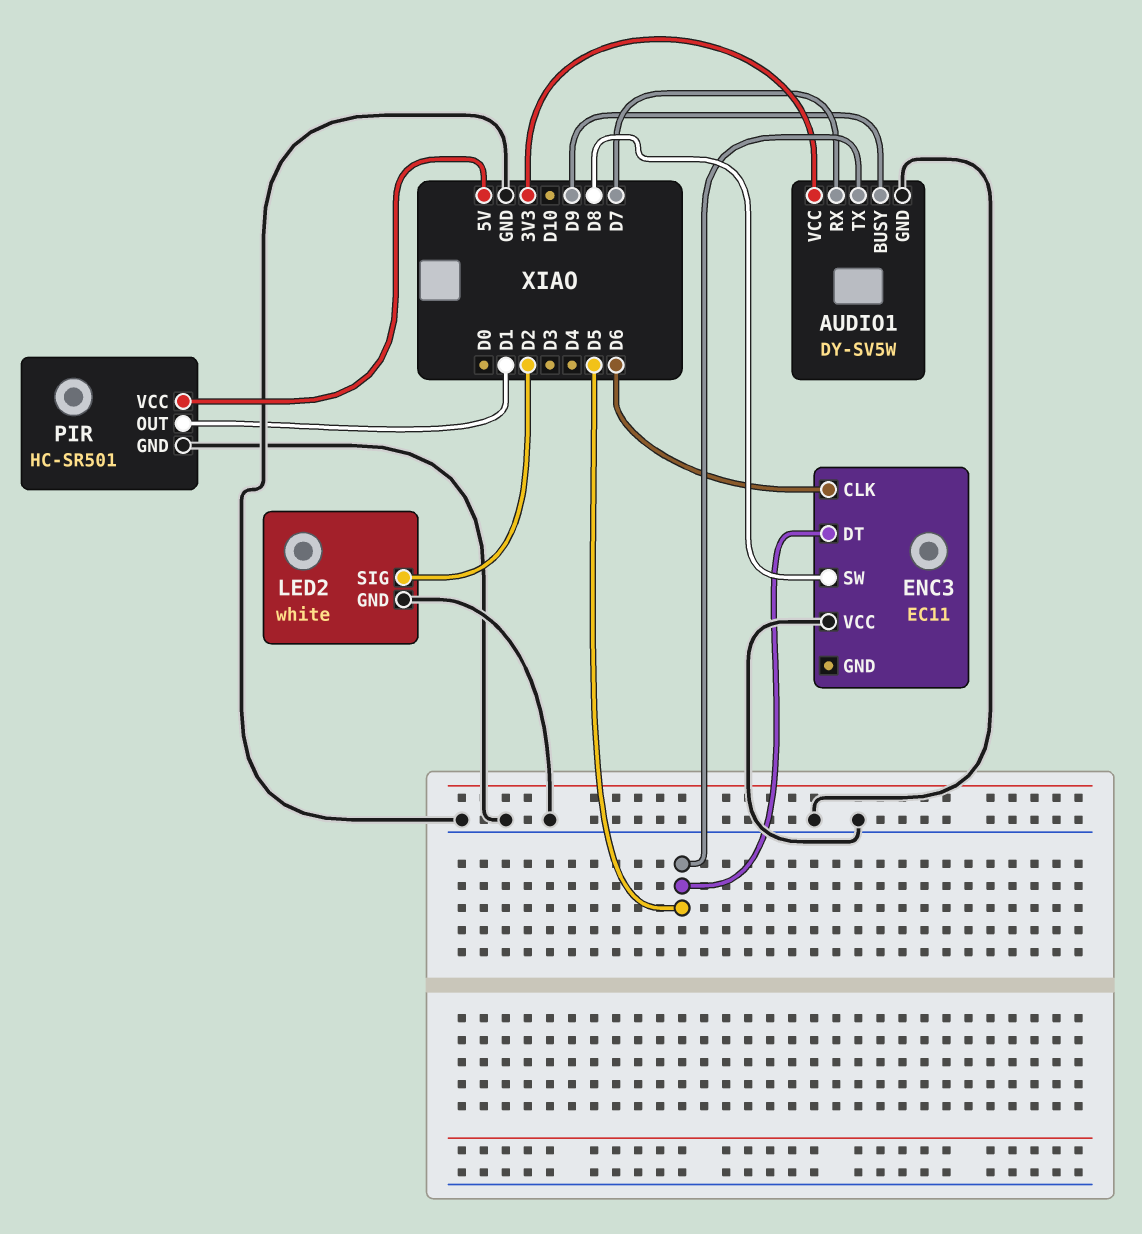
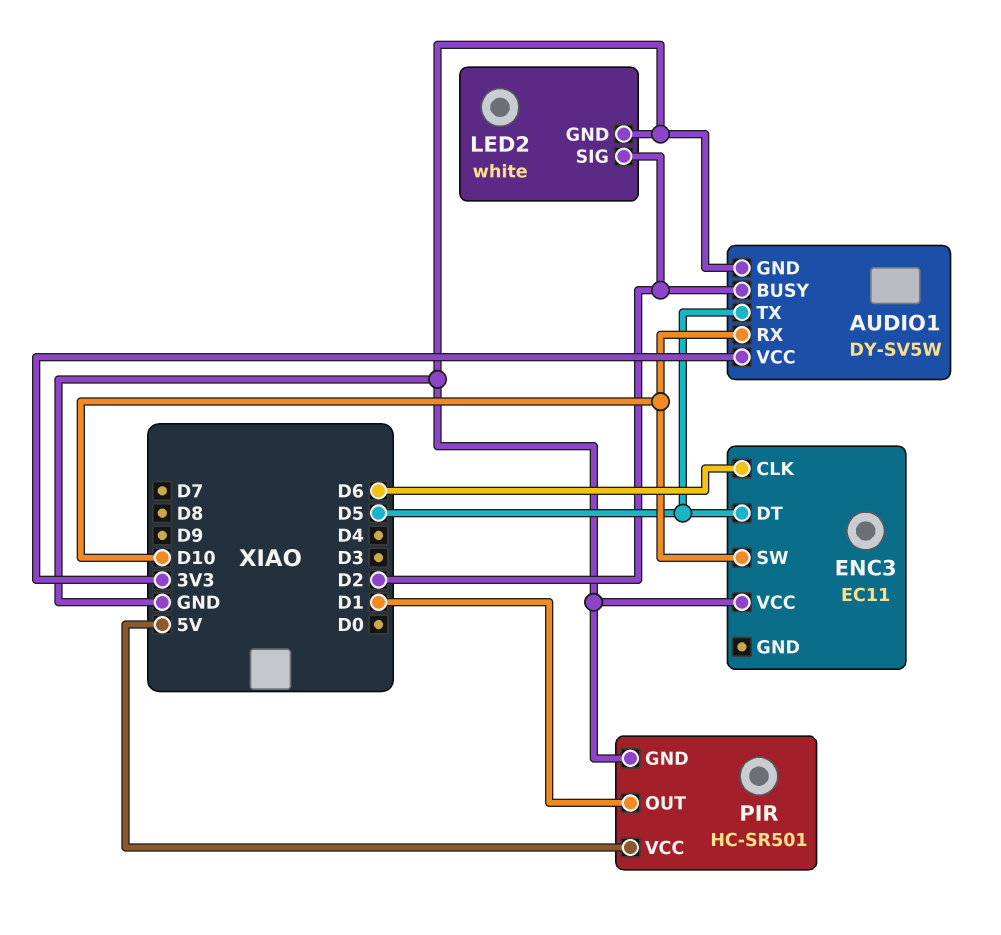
AUDIO1 pin BUSY: D9 -> D2
AUDIO1 pin RX: D7 -> D10
ENC3 pin SW: D8 -> D10

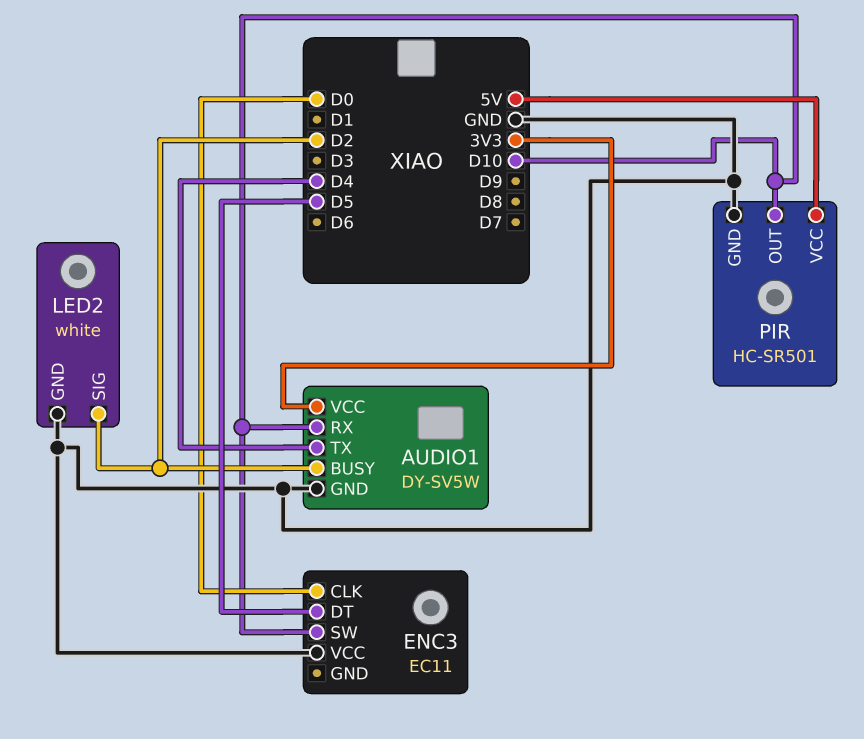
AUDIO1 pin TX: D5 -> D4
ENC3 pin CLK: D6 -> D0
PIR pin OUT: D1 -> D10

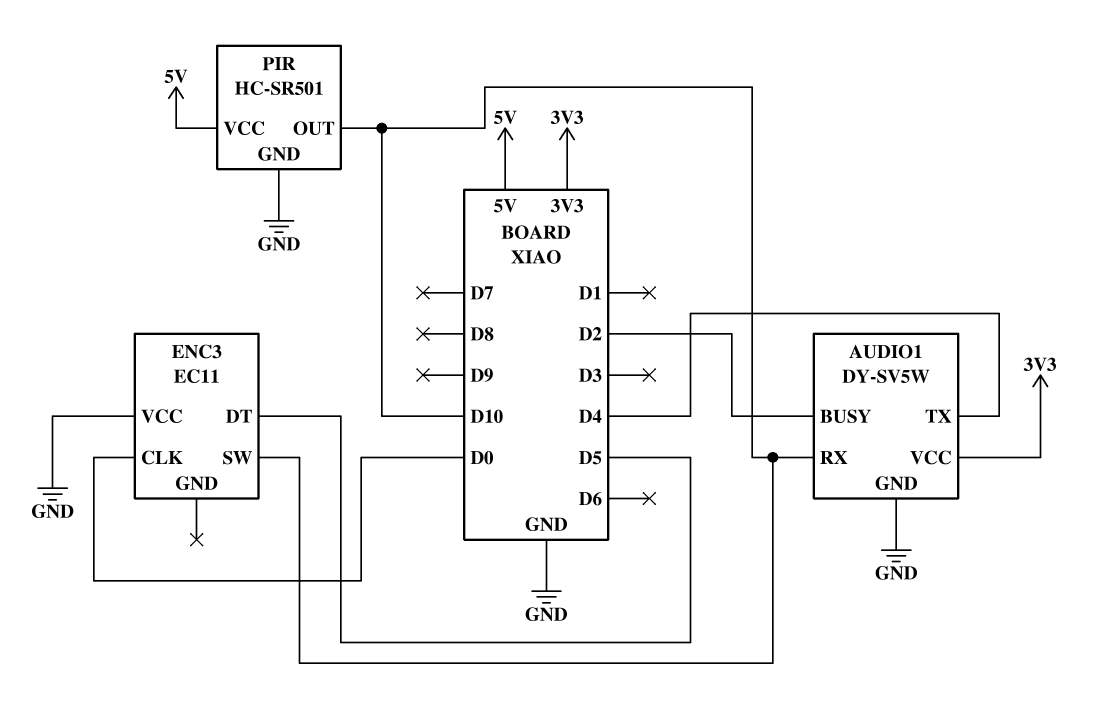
LED2: white -> none
LED2 pin GND: GND -> none
LED2 pin SIG: D2 -> none

